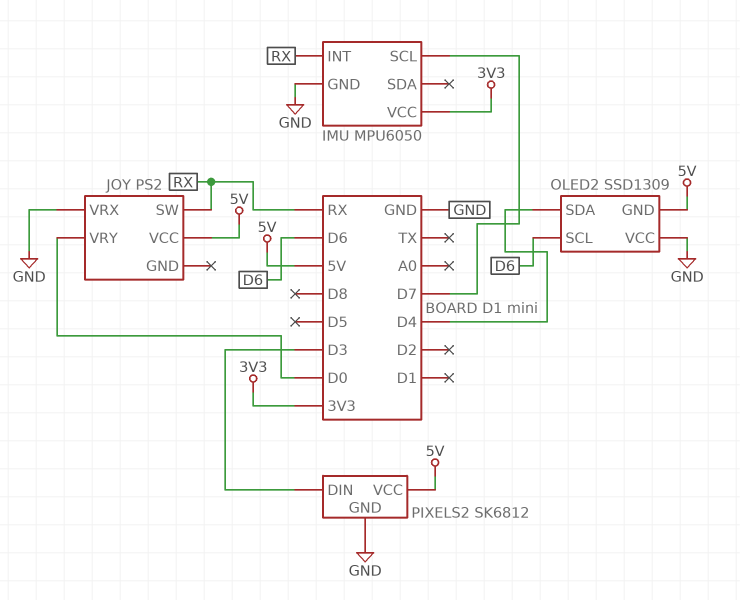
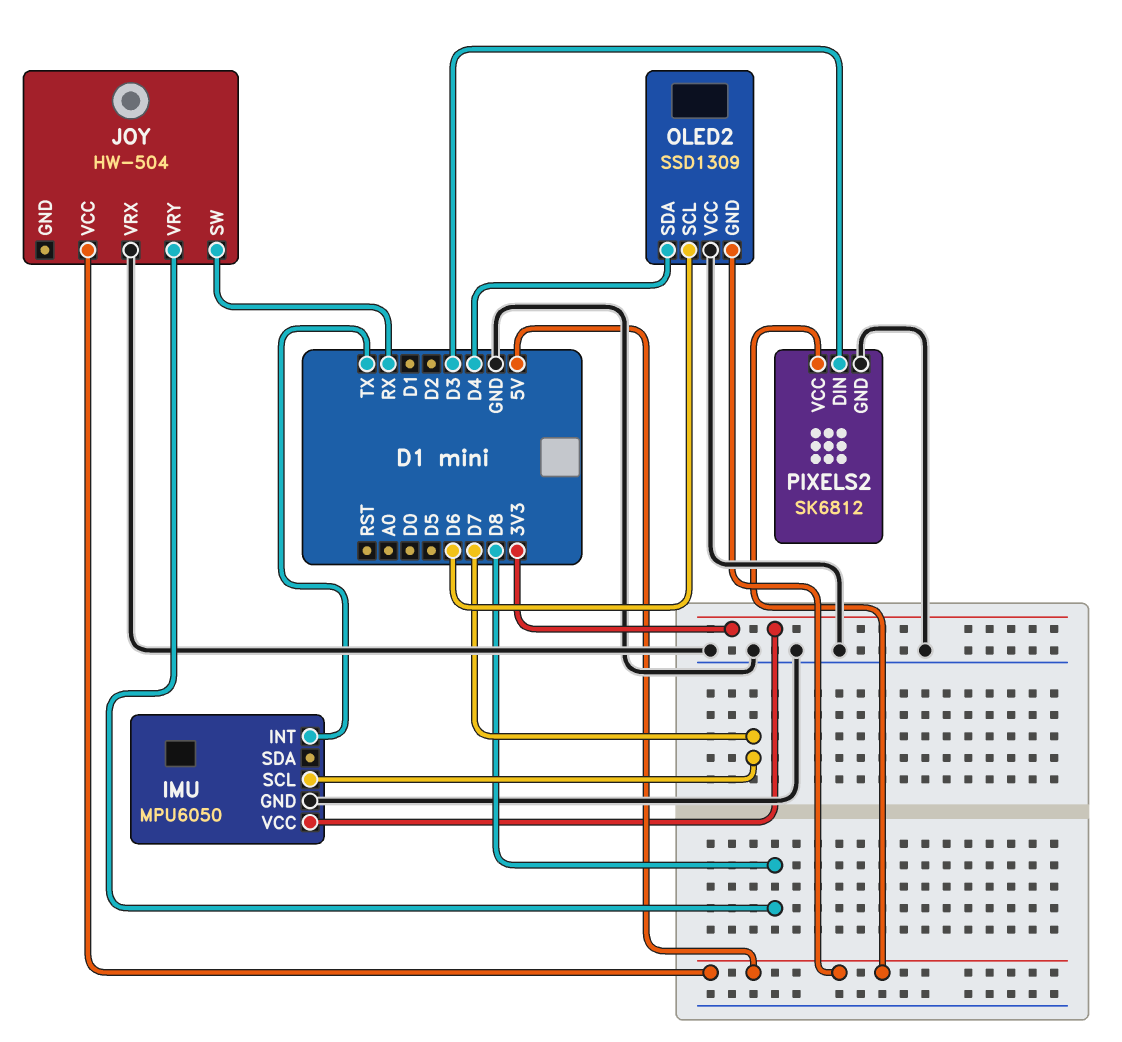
IMU pin INT: RX -> TX
JOY: PS2 -> HW-504
JOY pin VRY: D0 -> D8

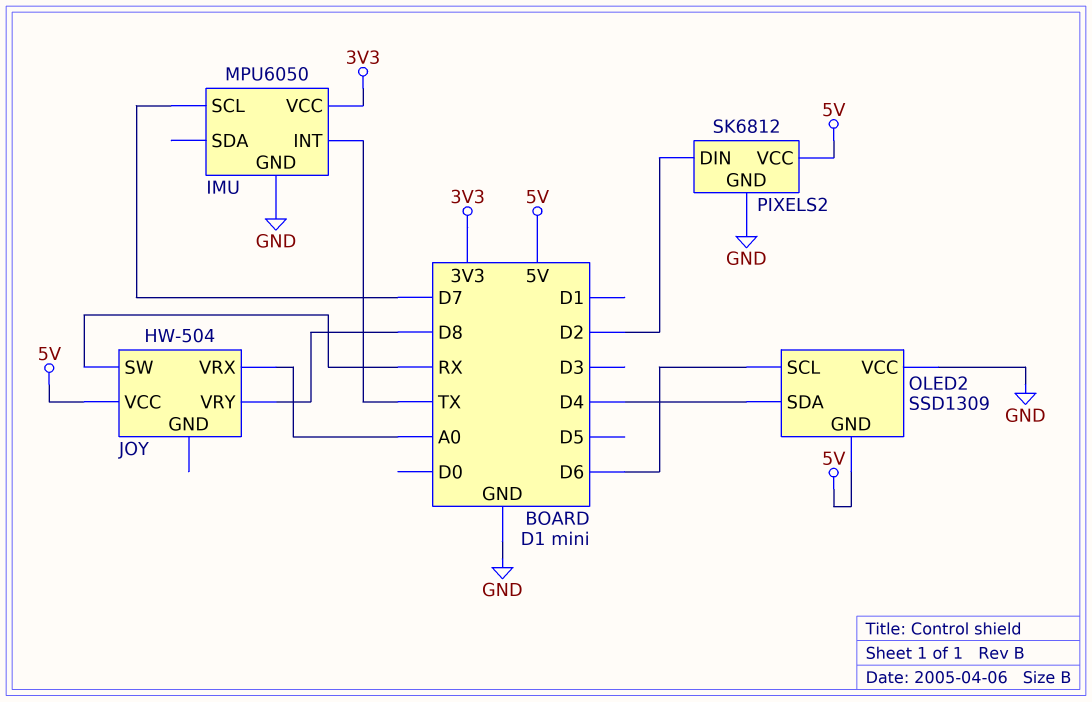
JOY pin VRX: GND -> A0
PIXELS2 pin DIN: D3 -> D2

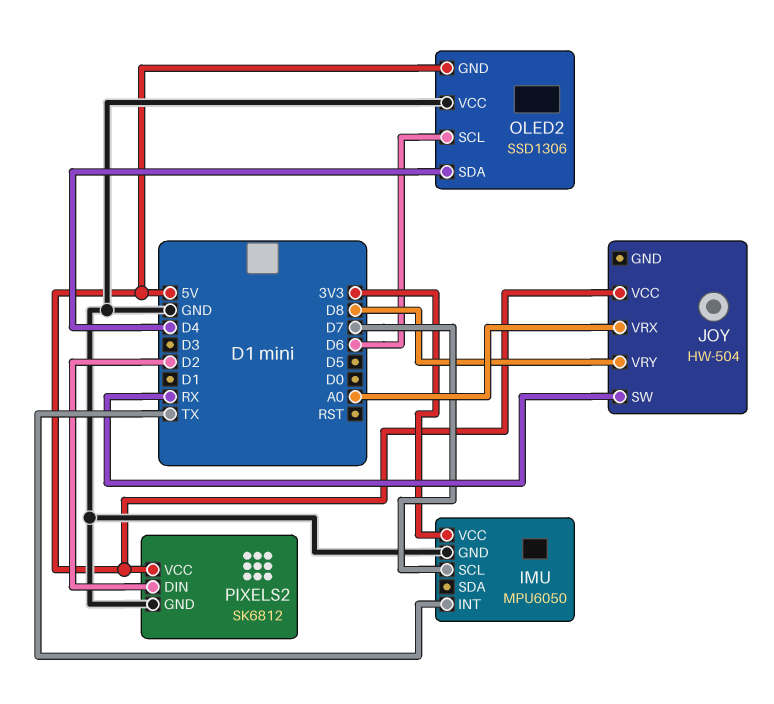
OLED2: SSD1309 -> SSD1306

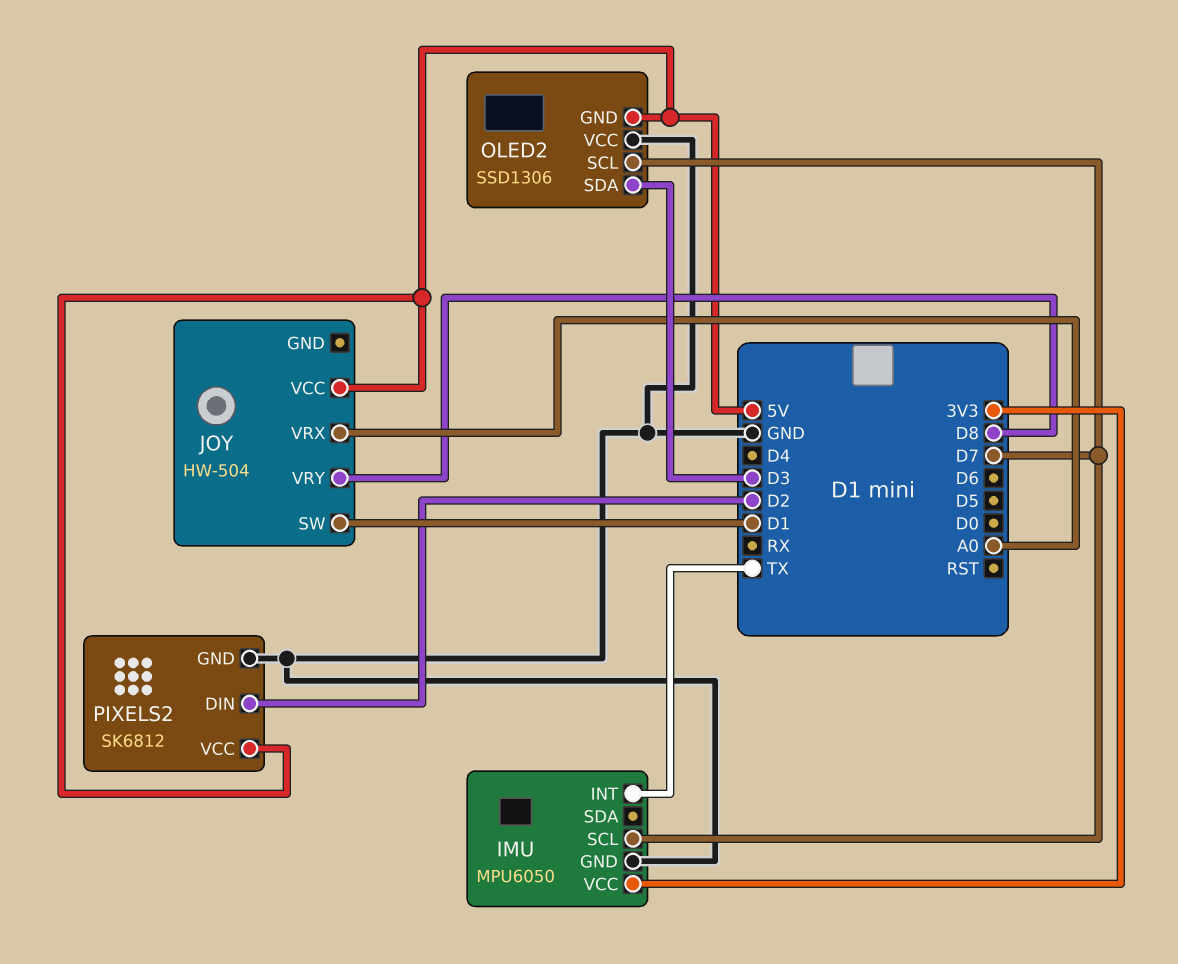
JOY pin SW: RX -> D1
OLED2 pin SCL: D6 -> D7
OLED2 pin SDA: D4 -> D3

